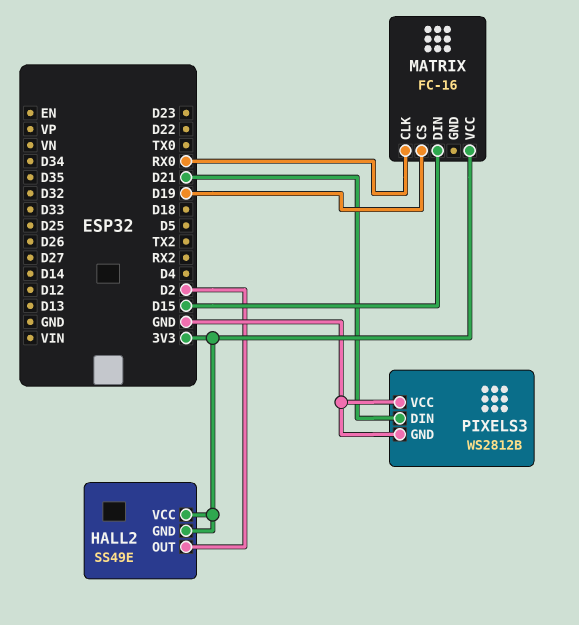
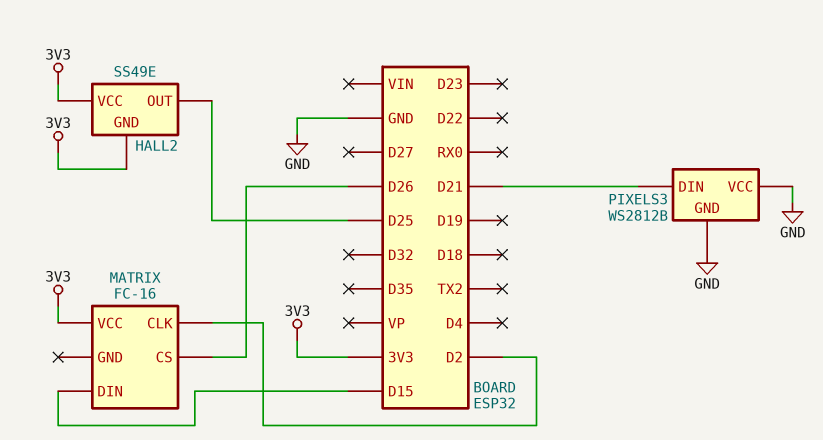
HALL2 pin OUT: D2 -> D25
MATRIX pin CLK: RX0 -> D2
MATRIX pin CS: D19 -> D26

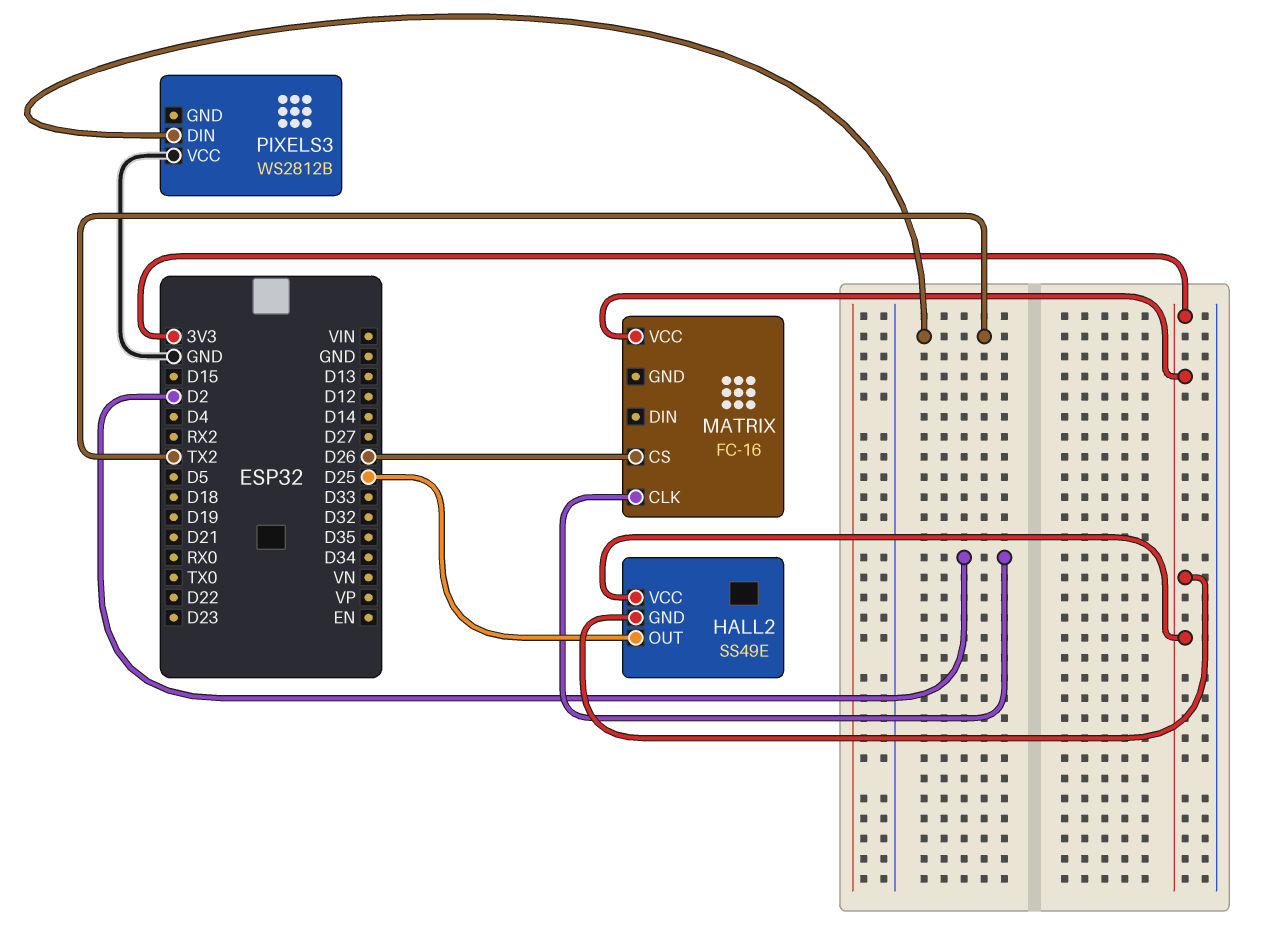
MATRIX pin DIN: D15 -> none
PIXELS3 pin DIN: D21 -> TX2
PIXELS3 pin GND: GND -> none

